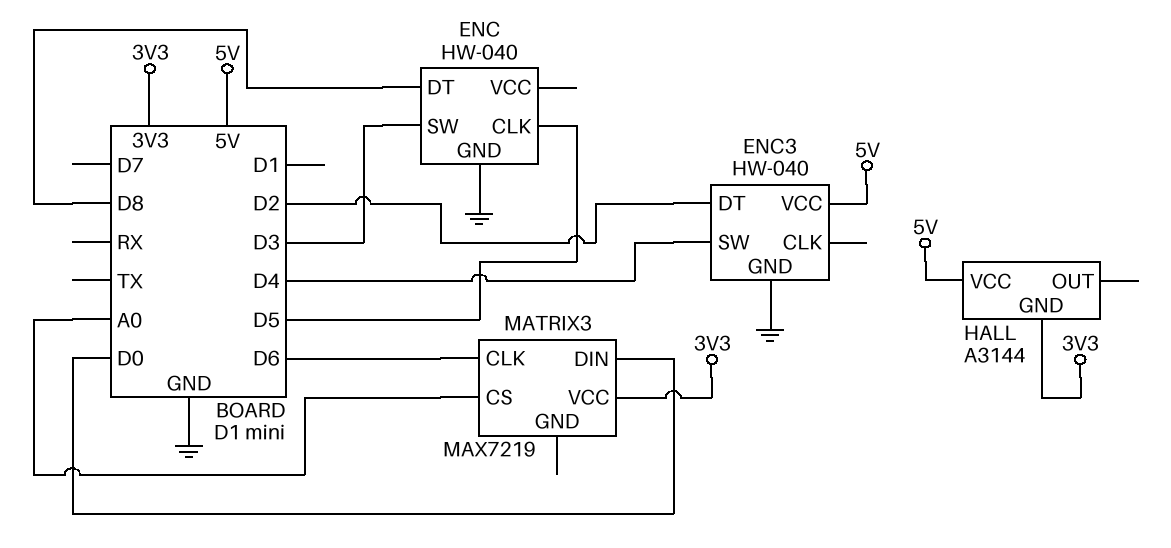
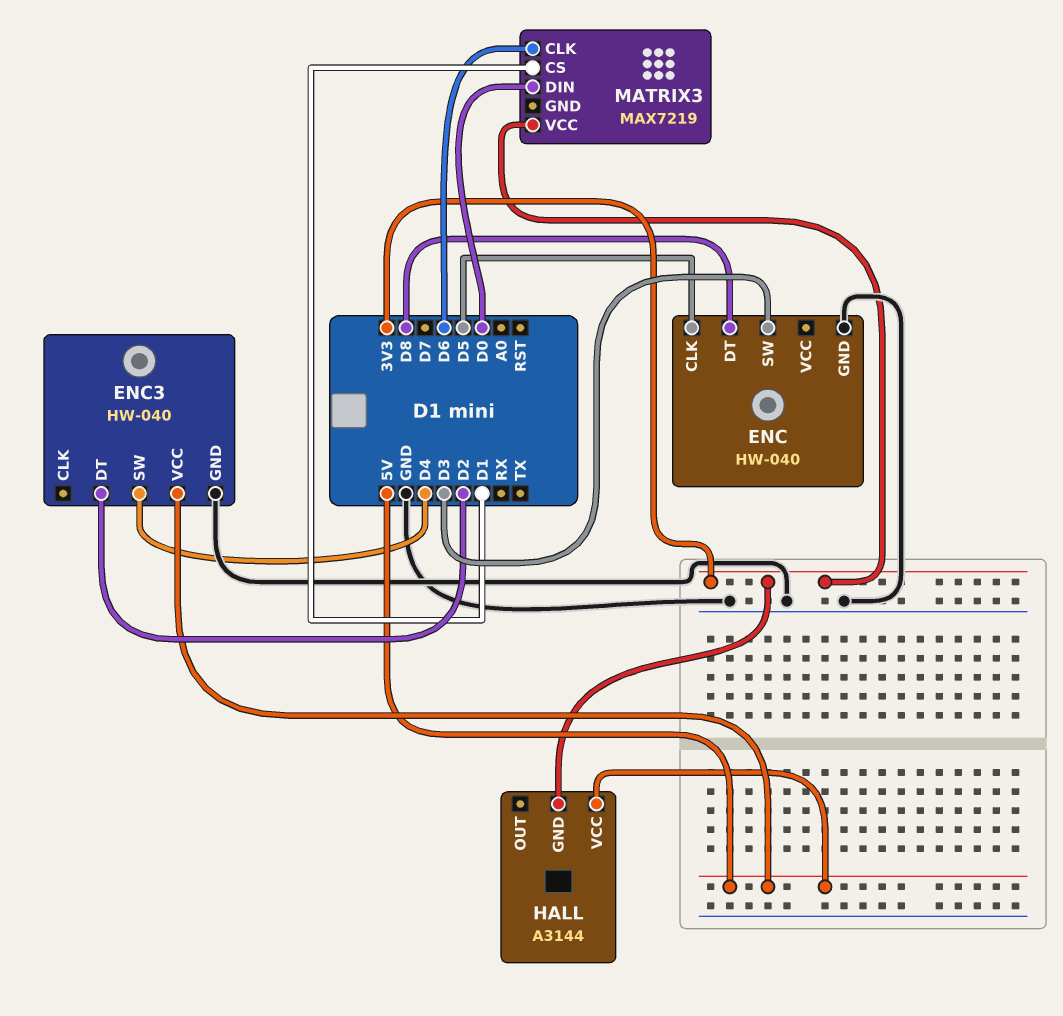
MATRIX3 pin CS: A0 -> D1

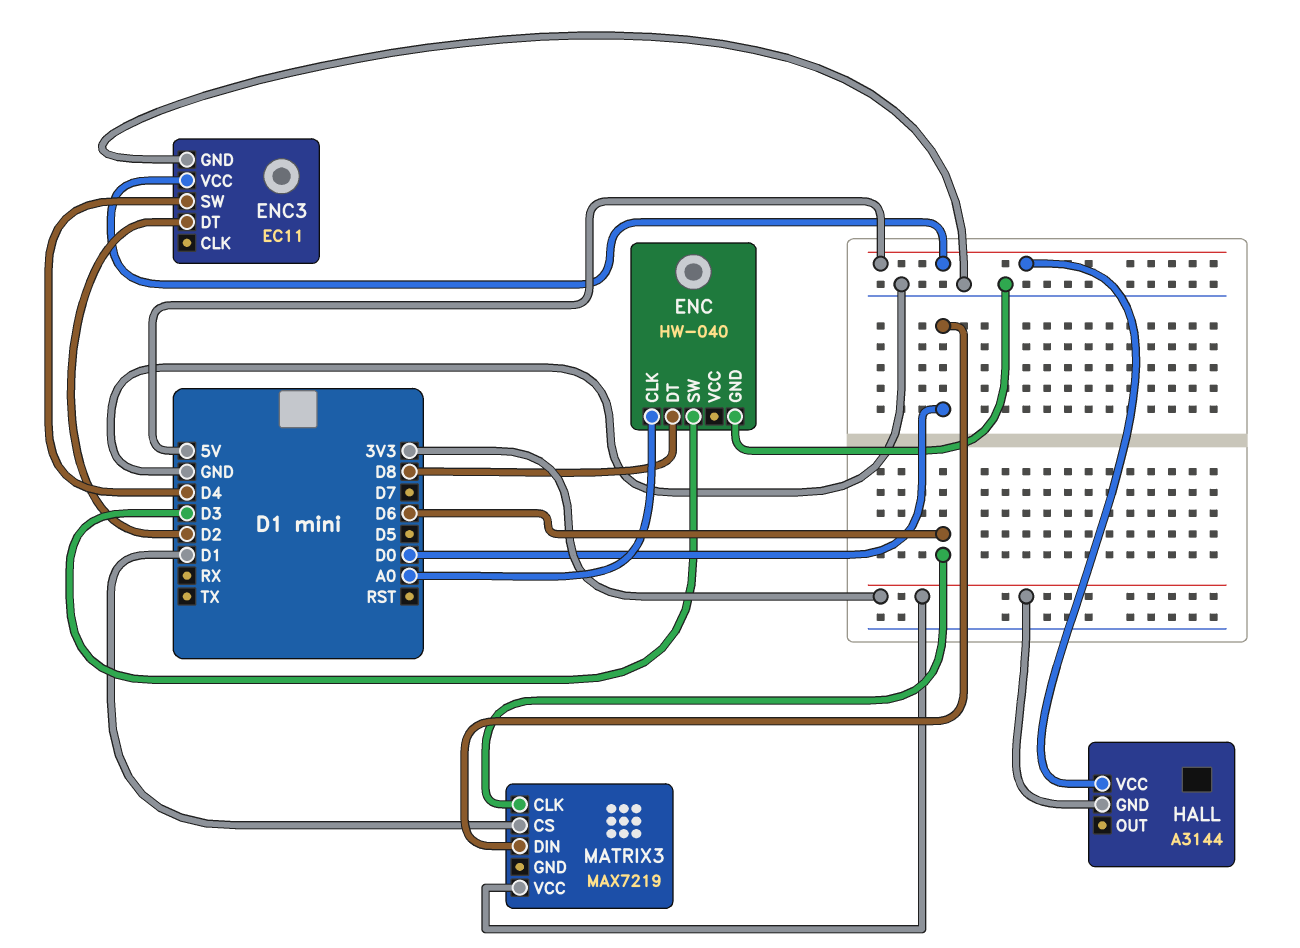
ENC pin CLK: D5 -> A0
ENC3: HW-040 -> EC11

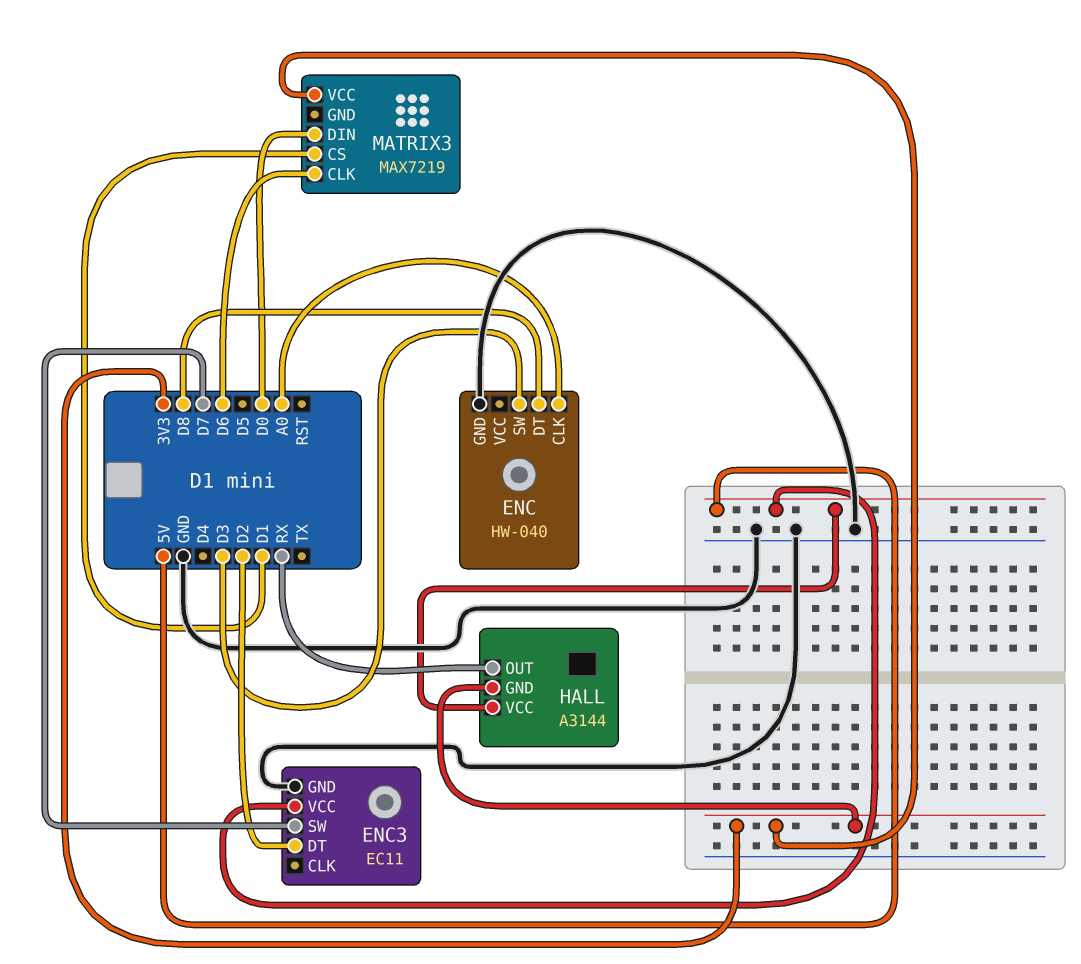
ENC3 pin SW: D4 -> D7
HALL pin OUT: none -> RX

